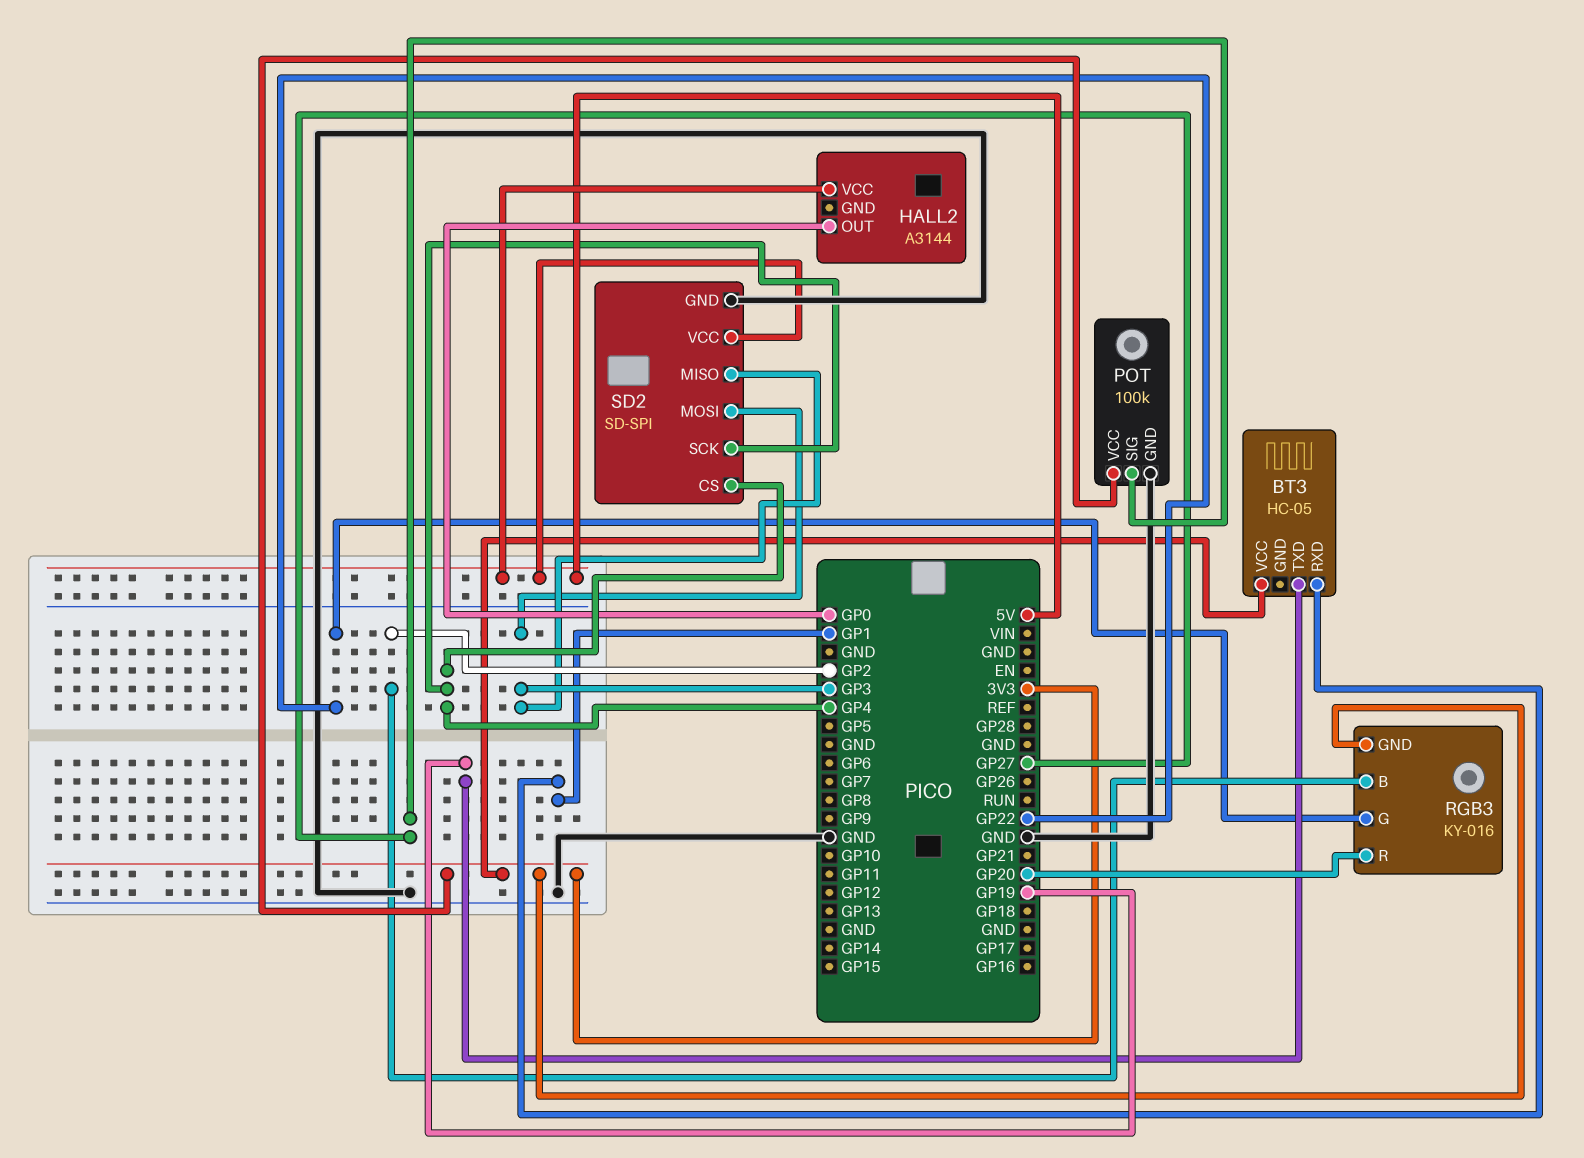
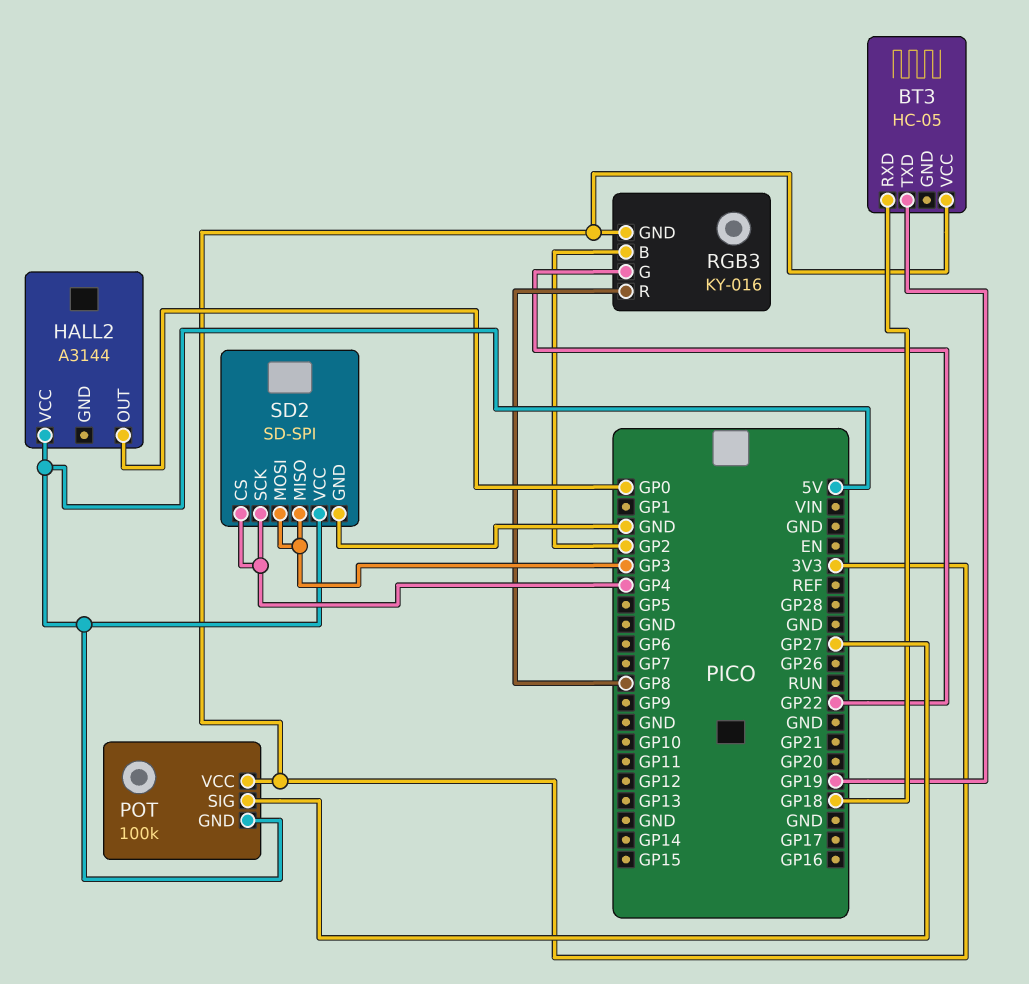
BT3 pin RXD: GP1 -> GP18
POT pin GND: GND -> 5V
RGB3 pin R: GP20 -> GP8

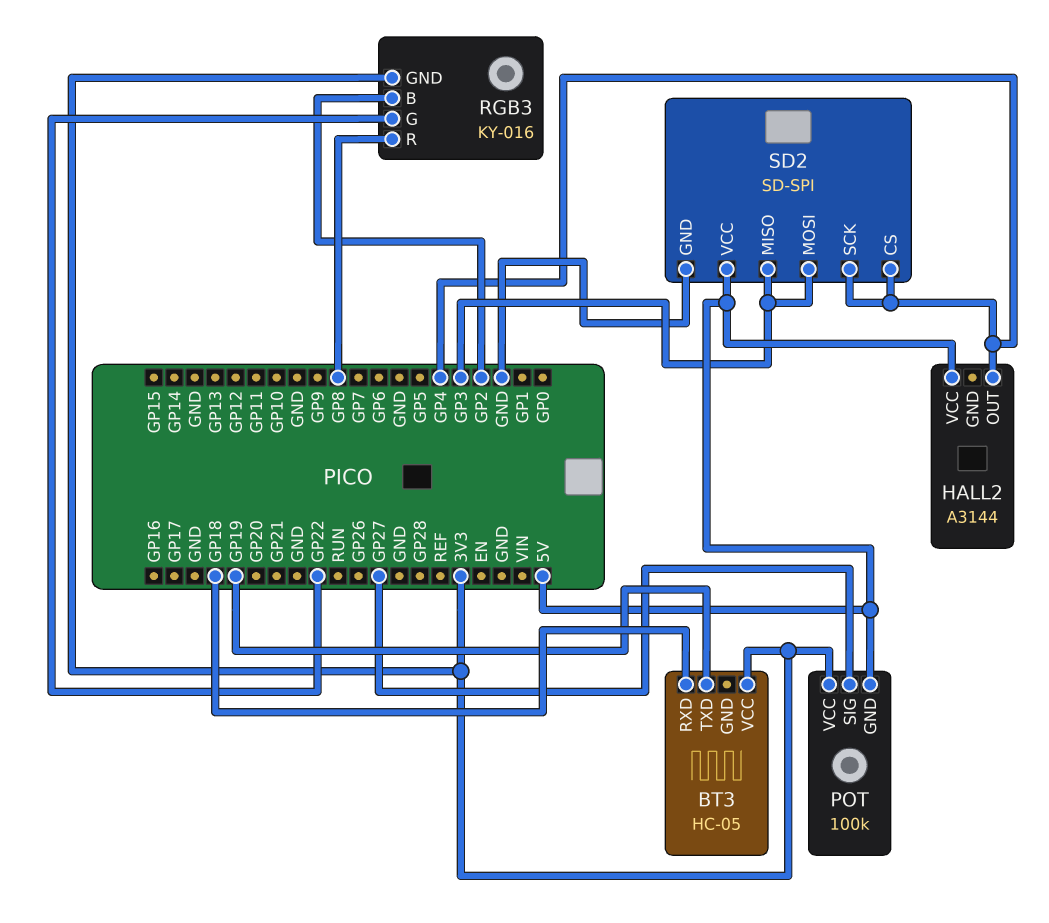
HALL2 pin OUT: GP0 -> GP4

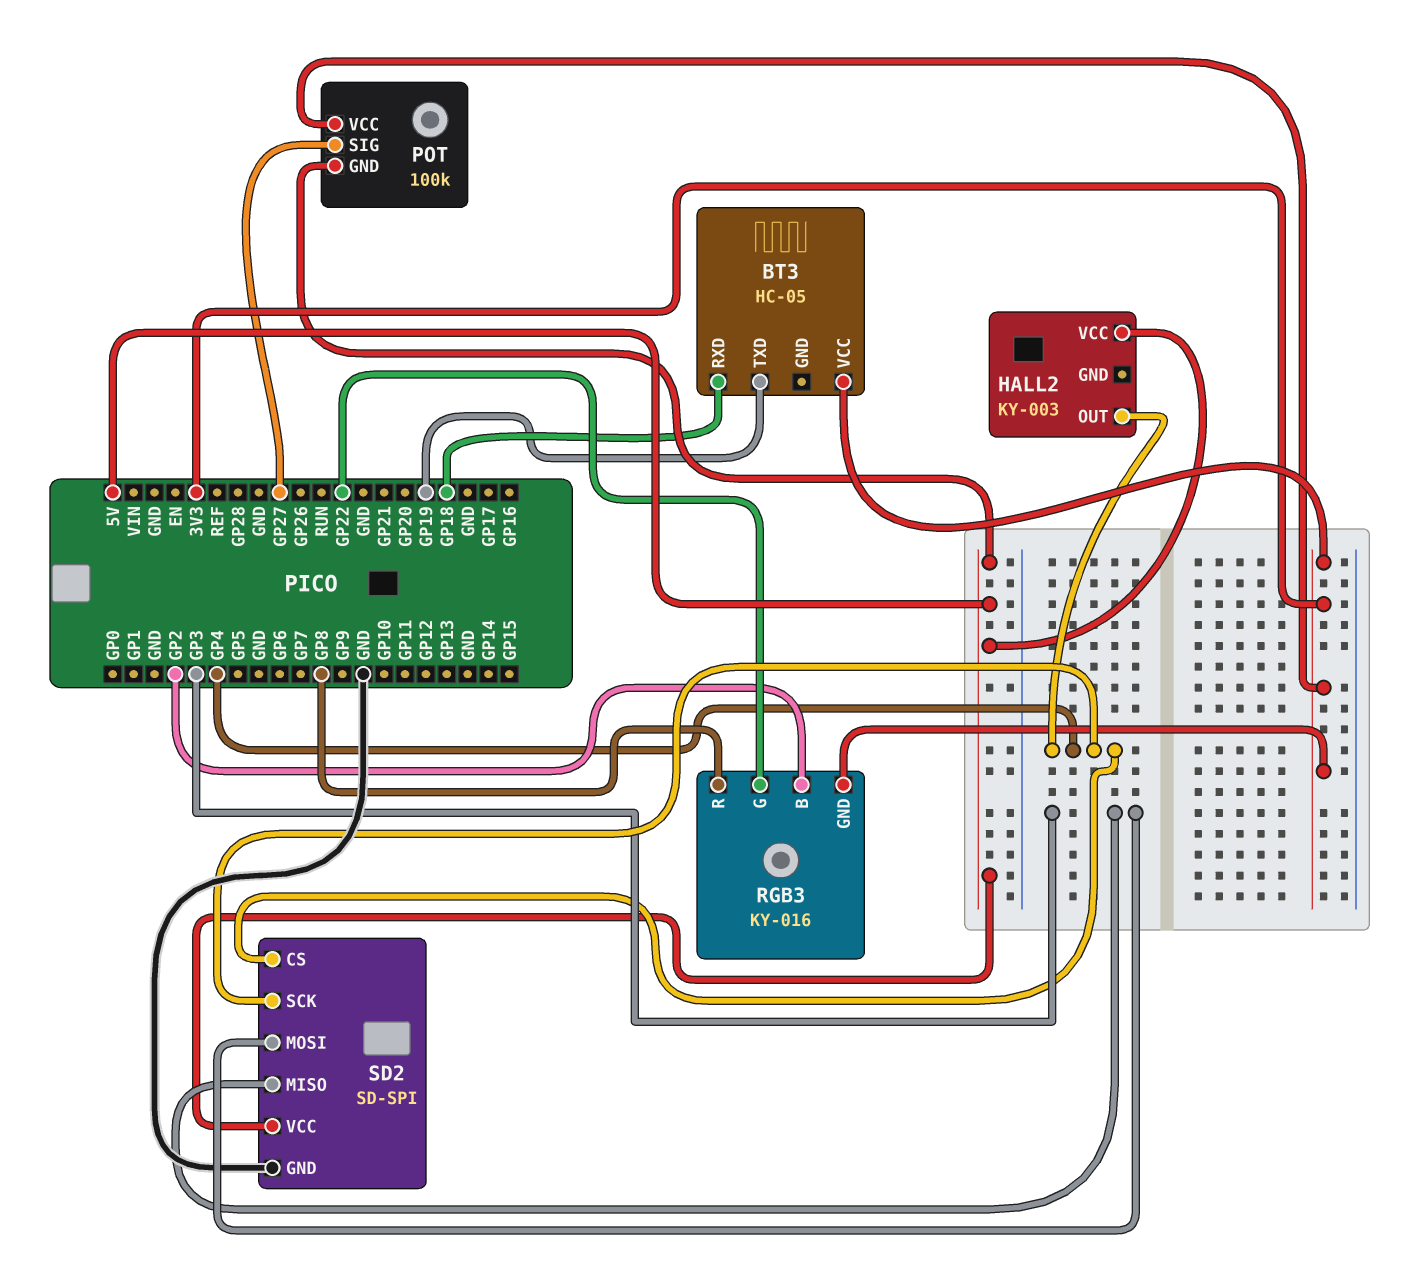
HALL2: A3144 -> KY-003

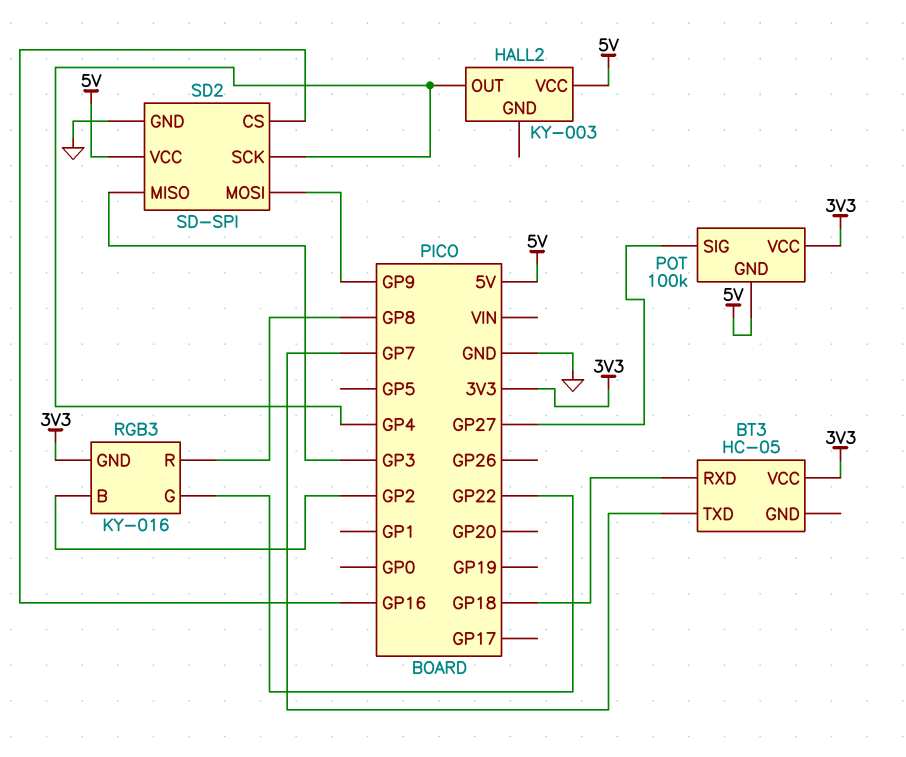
BT3 pin TXD: GP19 -> GP7
SD2 pin CS: GP4 -> GP16
SD2 pin MOSI: GP3 -> GP9

